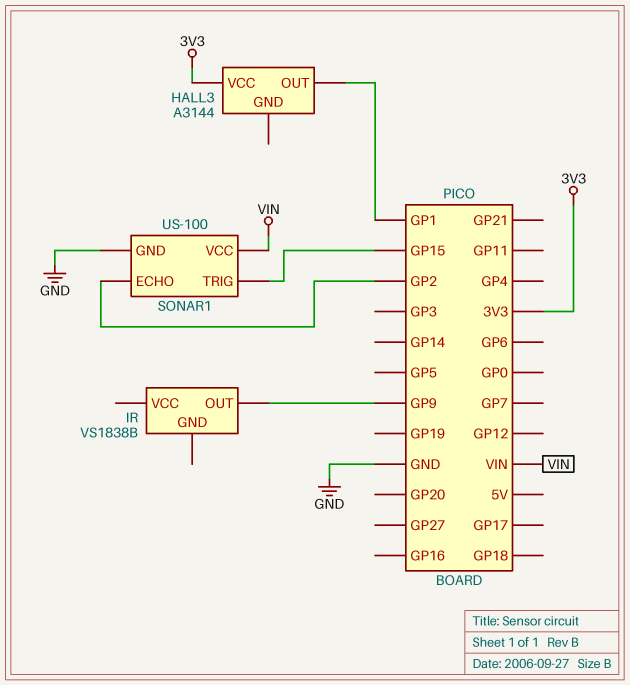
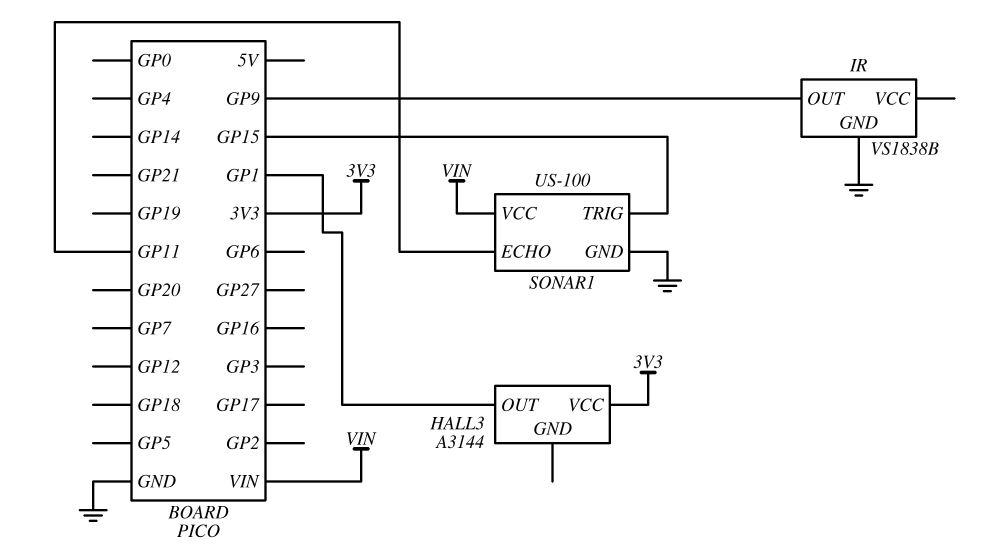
IR pin GND: none -> GND
SONAR1 pin ECHO: GP2 -> GP11

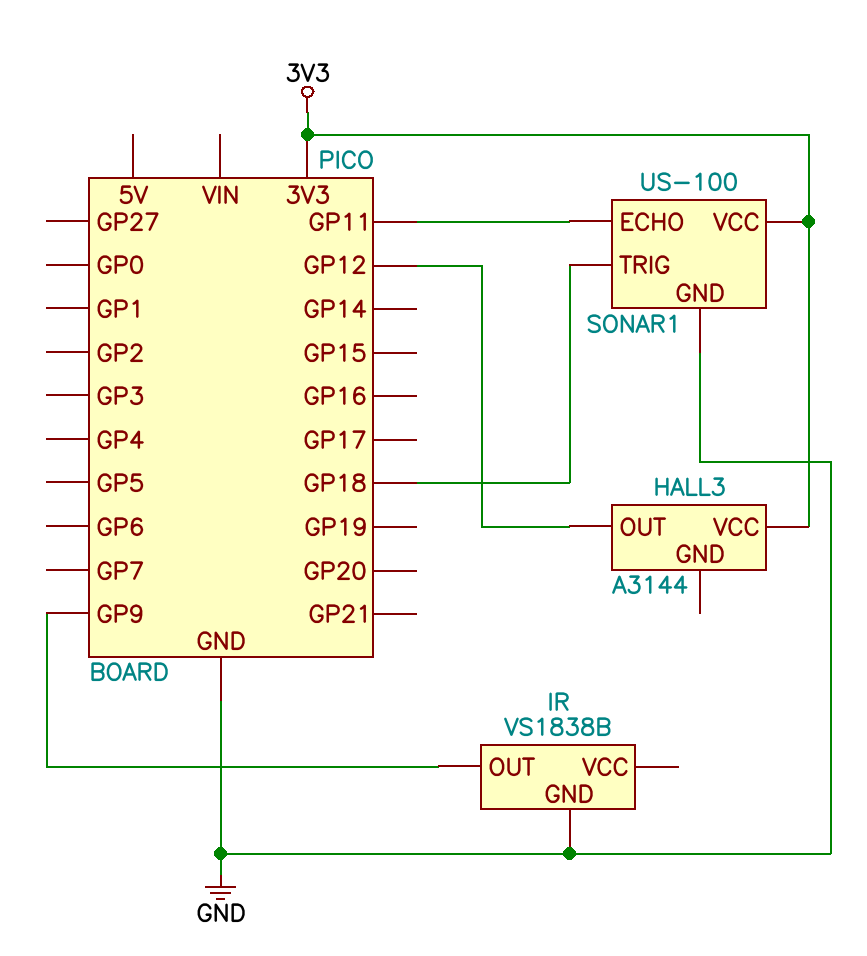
HALL3 pin OUT: GP1 -> GP12
SONAR1 pin TRIG: GP15 -> GP18
SONAR1 pin VCC: VIN -> 3V3

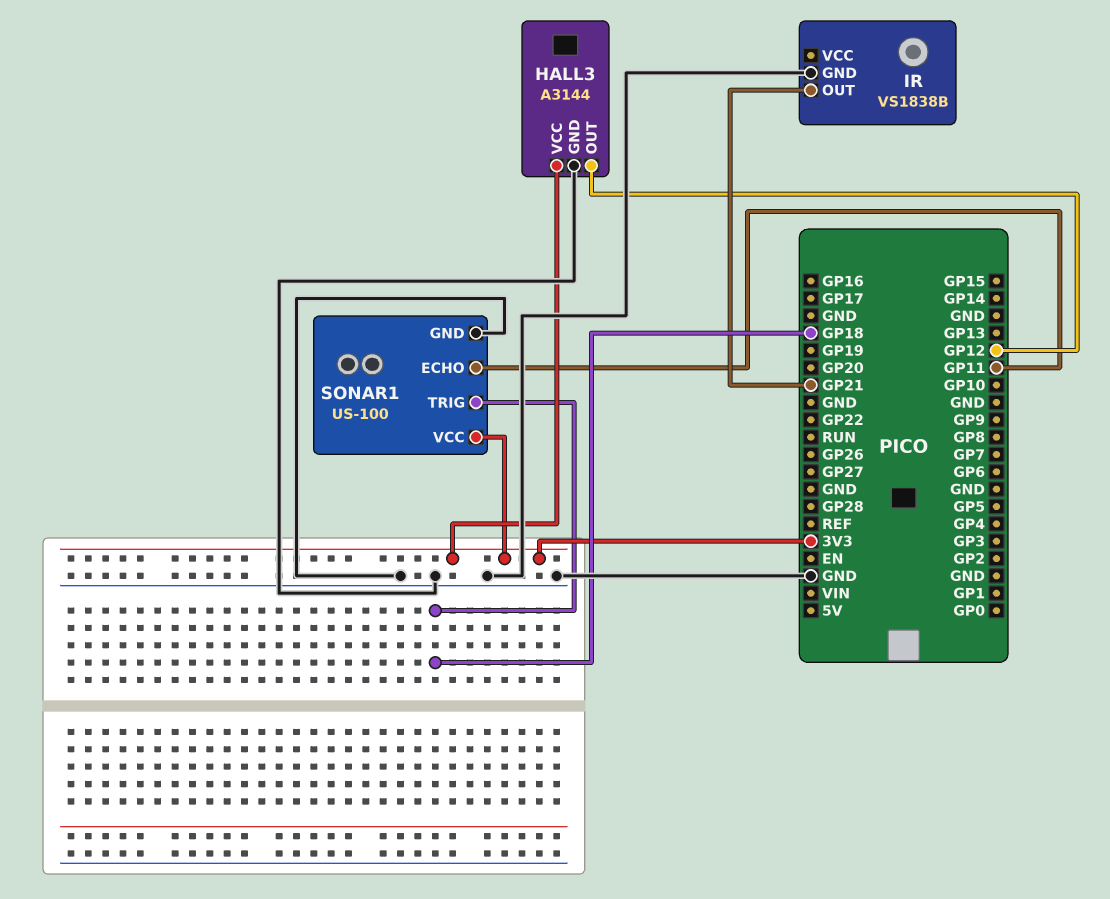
HALL3 pin GND: none -> GND
IR pin OUT: GP9 -> GP21

